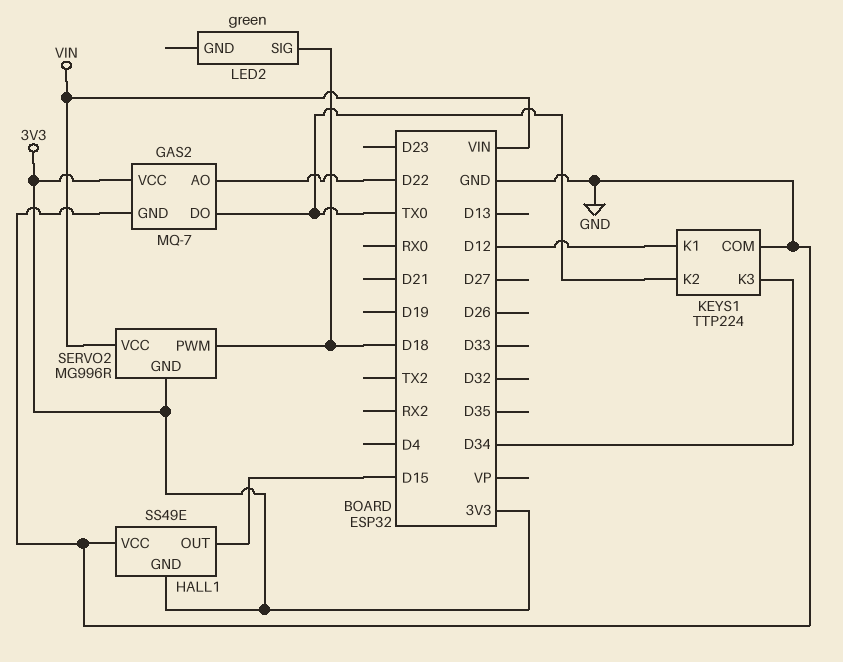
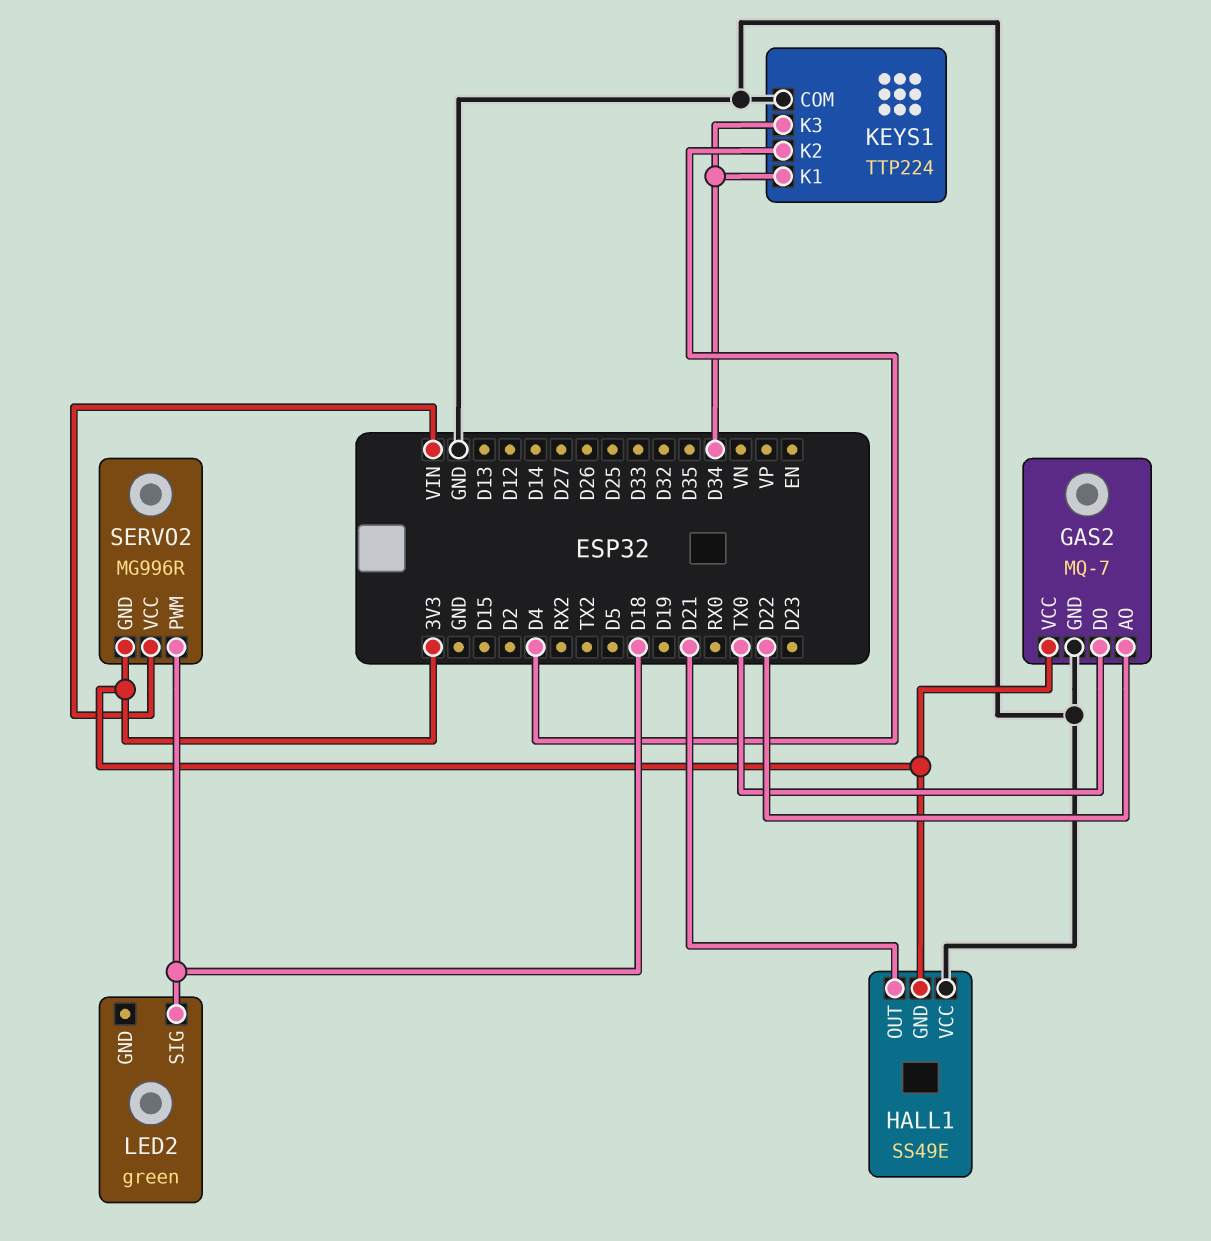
HALL1 pin OUT: D15 -> D21
KEYS1 pin K1: D12 -> D34
KEYS1 pin K2: TX0 -> D4

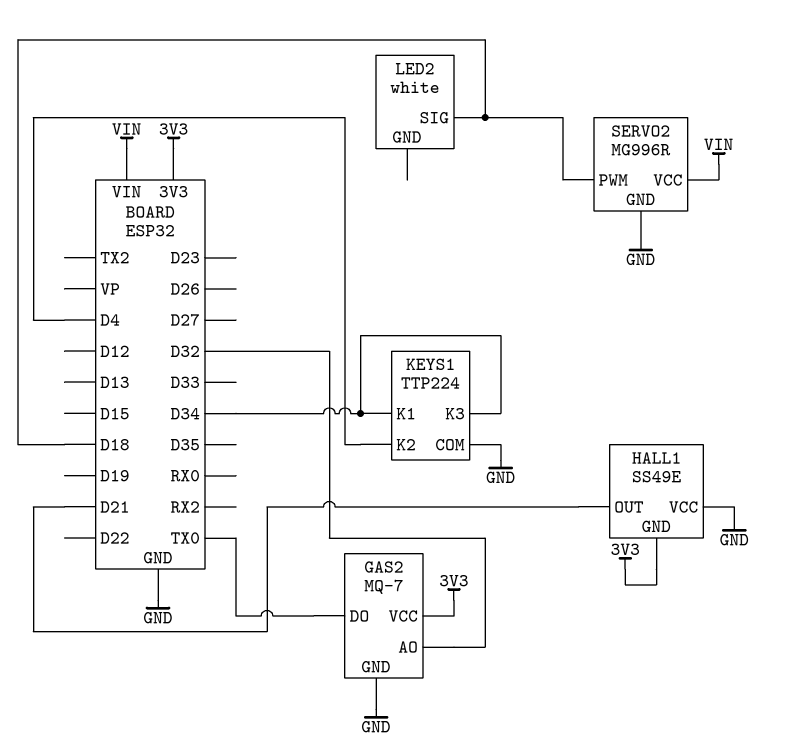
GAS2 pin AO: D22 -> D32
LED2: green -> white
SERVO2 pin GND: 3V3 -> GND

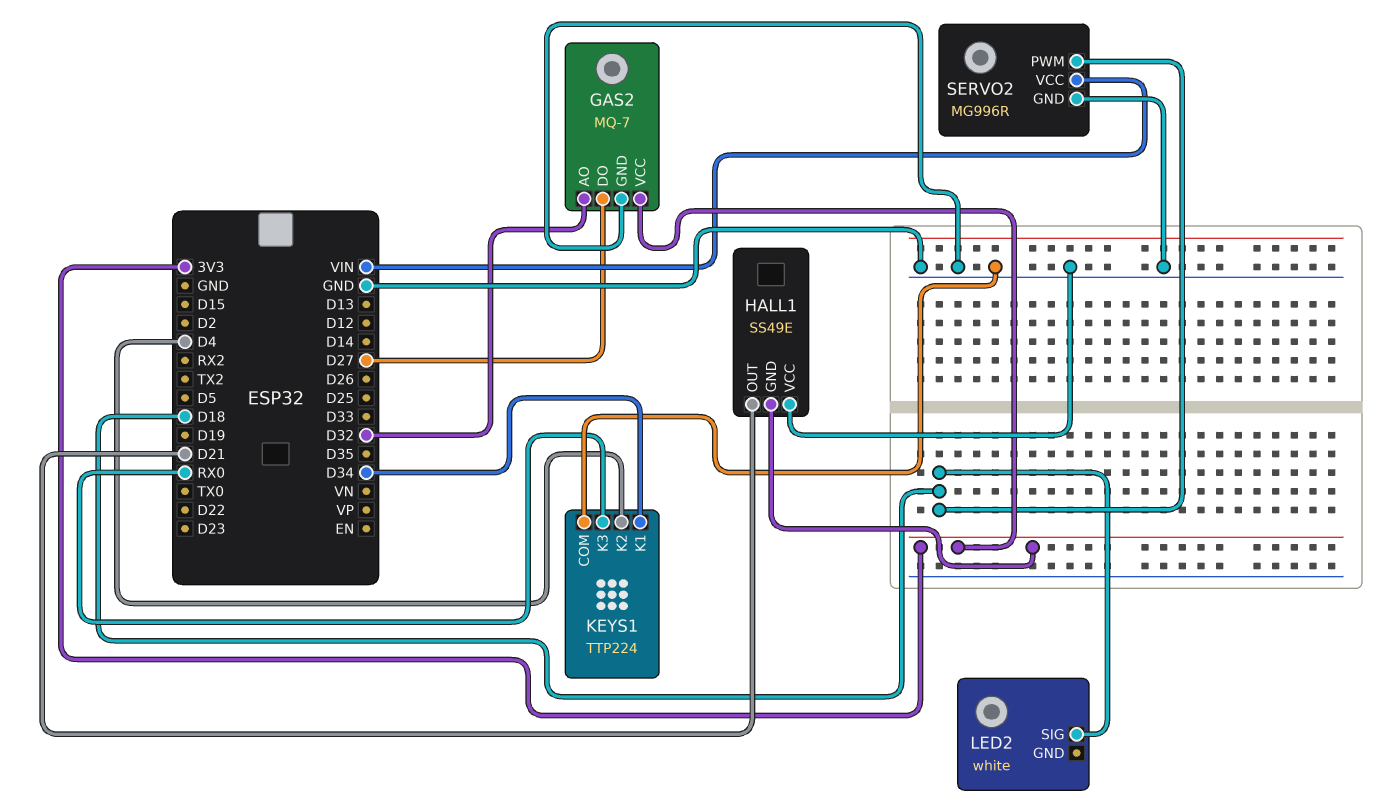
GAS2 pin DO: TX0 -> D27
KEYS1 pin K3: D34 -> RX0

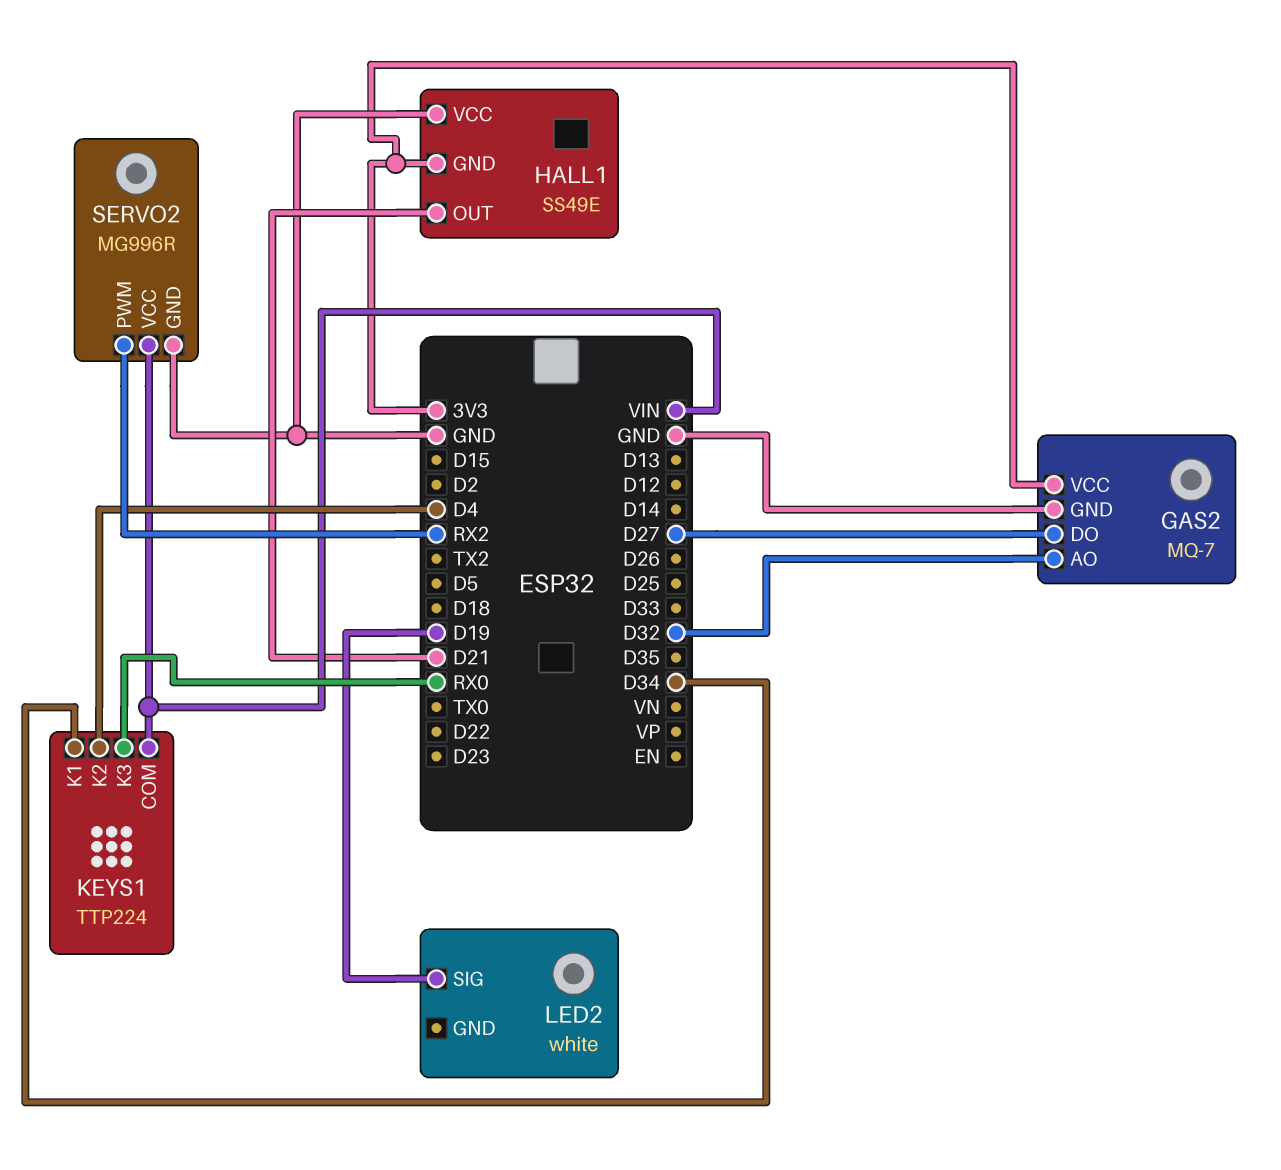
KEYS1 pin COM: GND -> VIN
LED2 pin SIG: D18 -> D19
SERVO2 pin PWM: D18 -> RX2

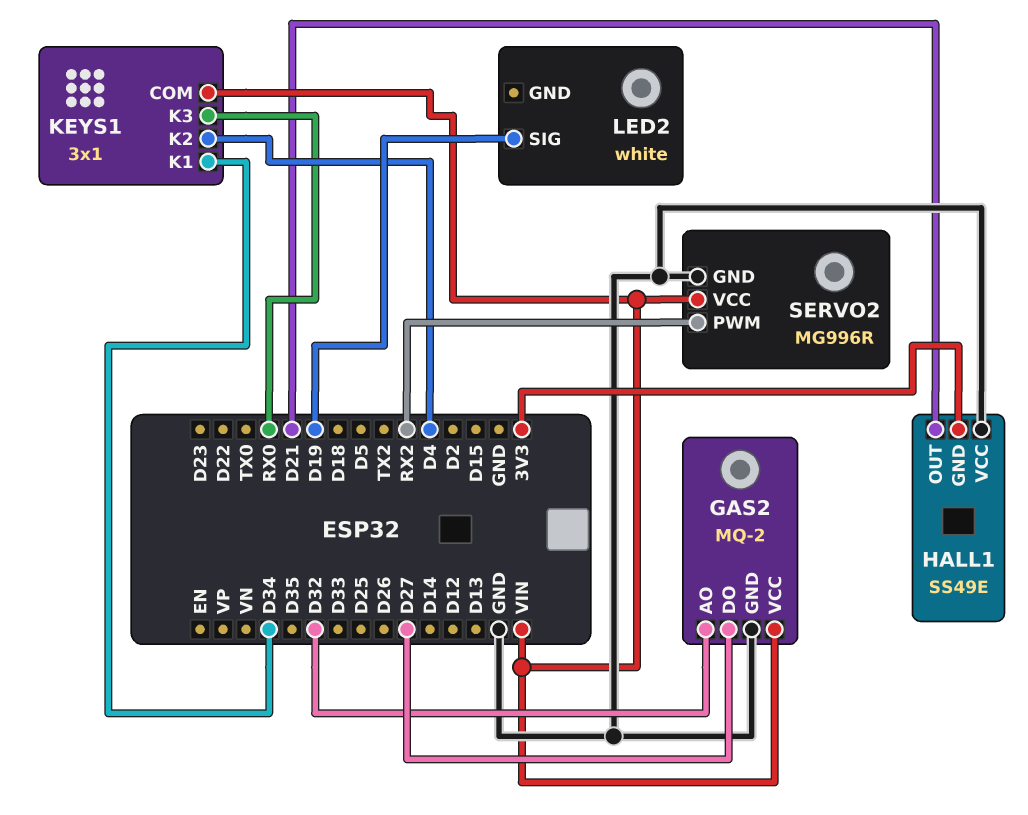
GAS2: MQ-7 -> MQ-2
GAS2 pin VCC: 3V3 -> VIN
KEYS1: TTP224 -> 3x1

